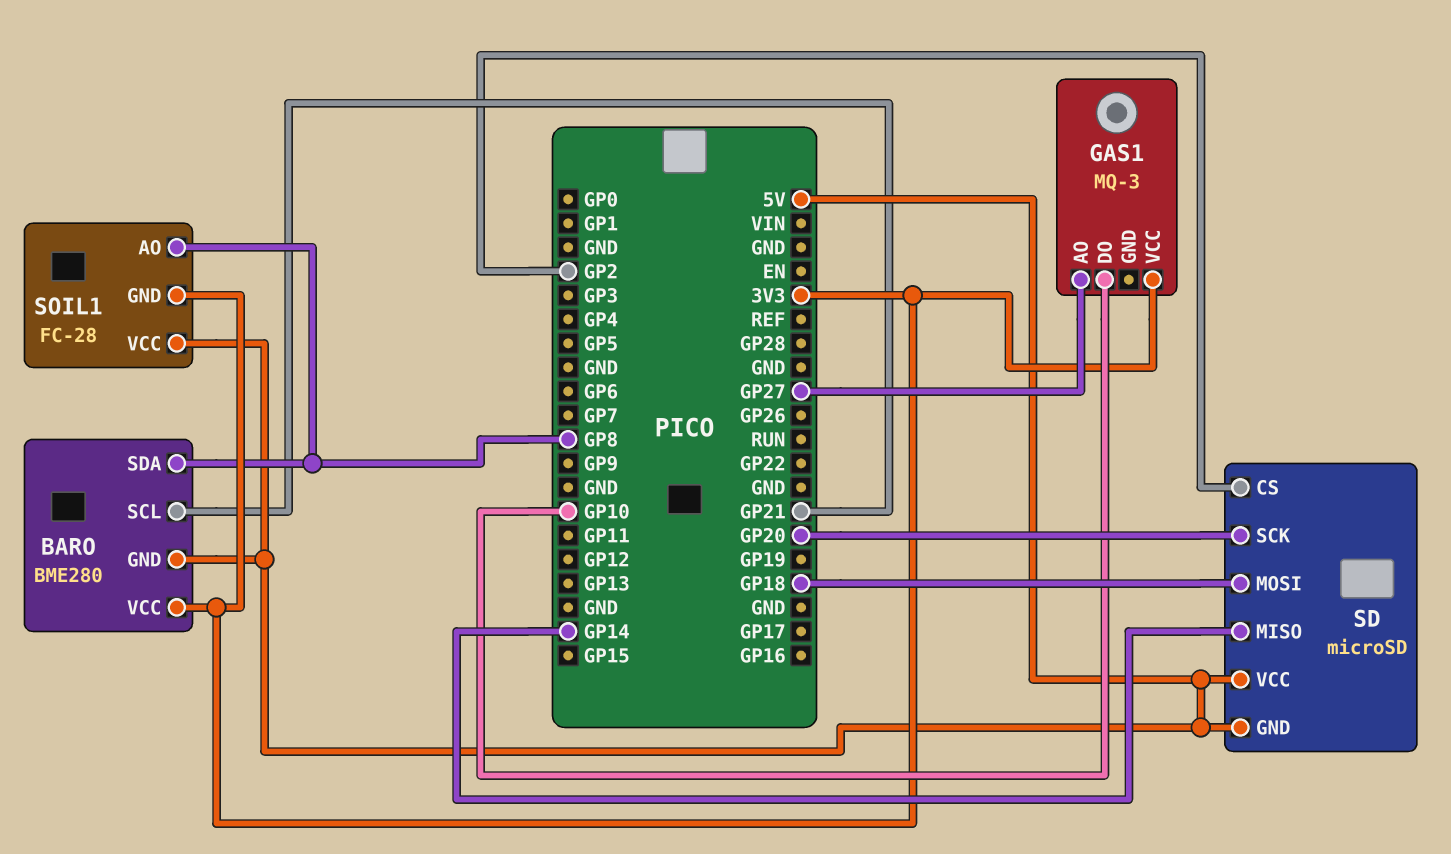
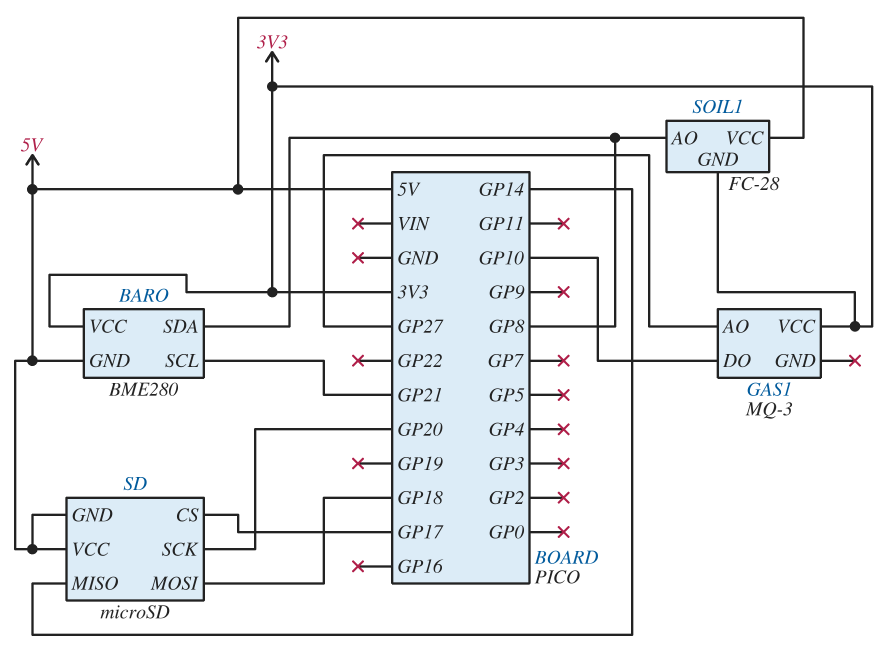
SD pin CS: GP2 -> GP17

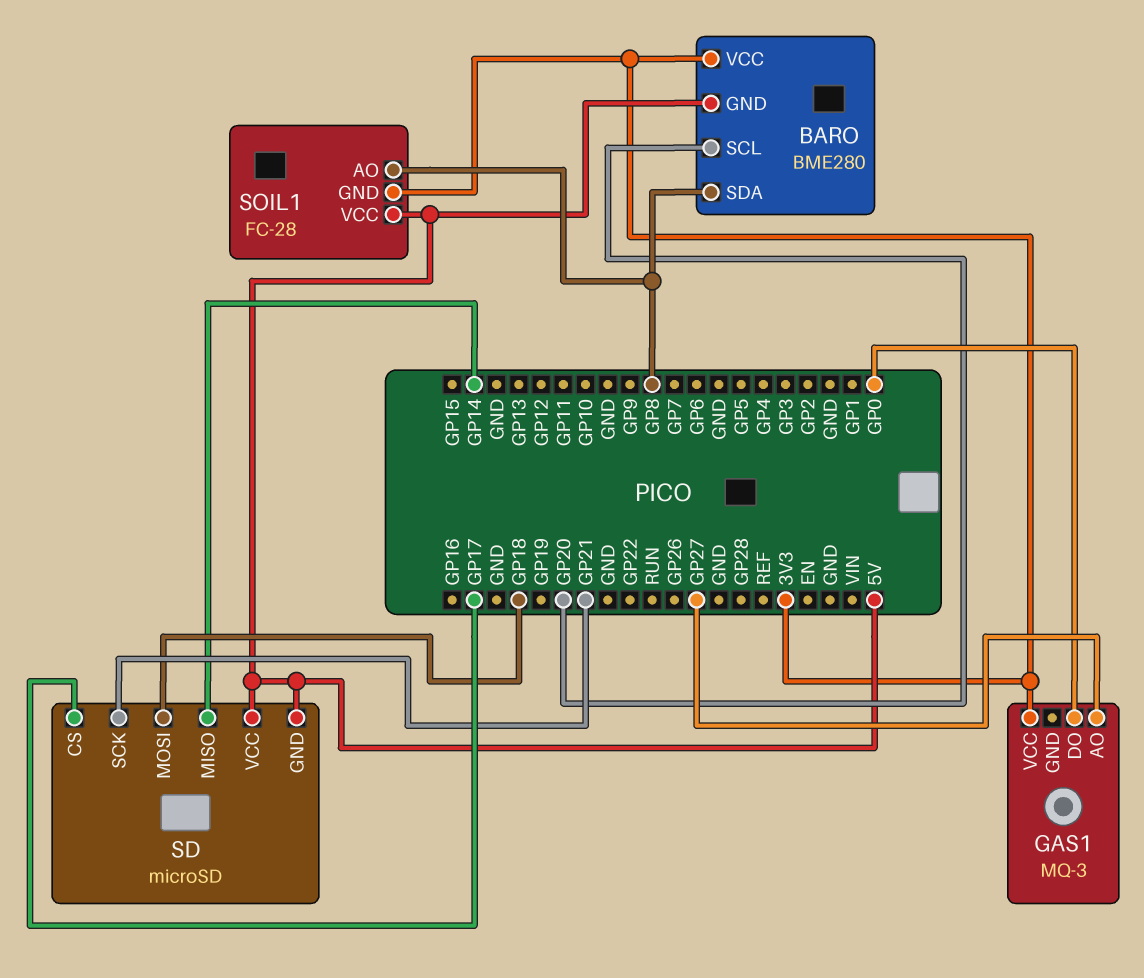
BARO pin SCL: GP21 -> GP20
GAS1 pin DO: GP10 -> GP0
SD pin SCK: GP20 -> GP21

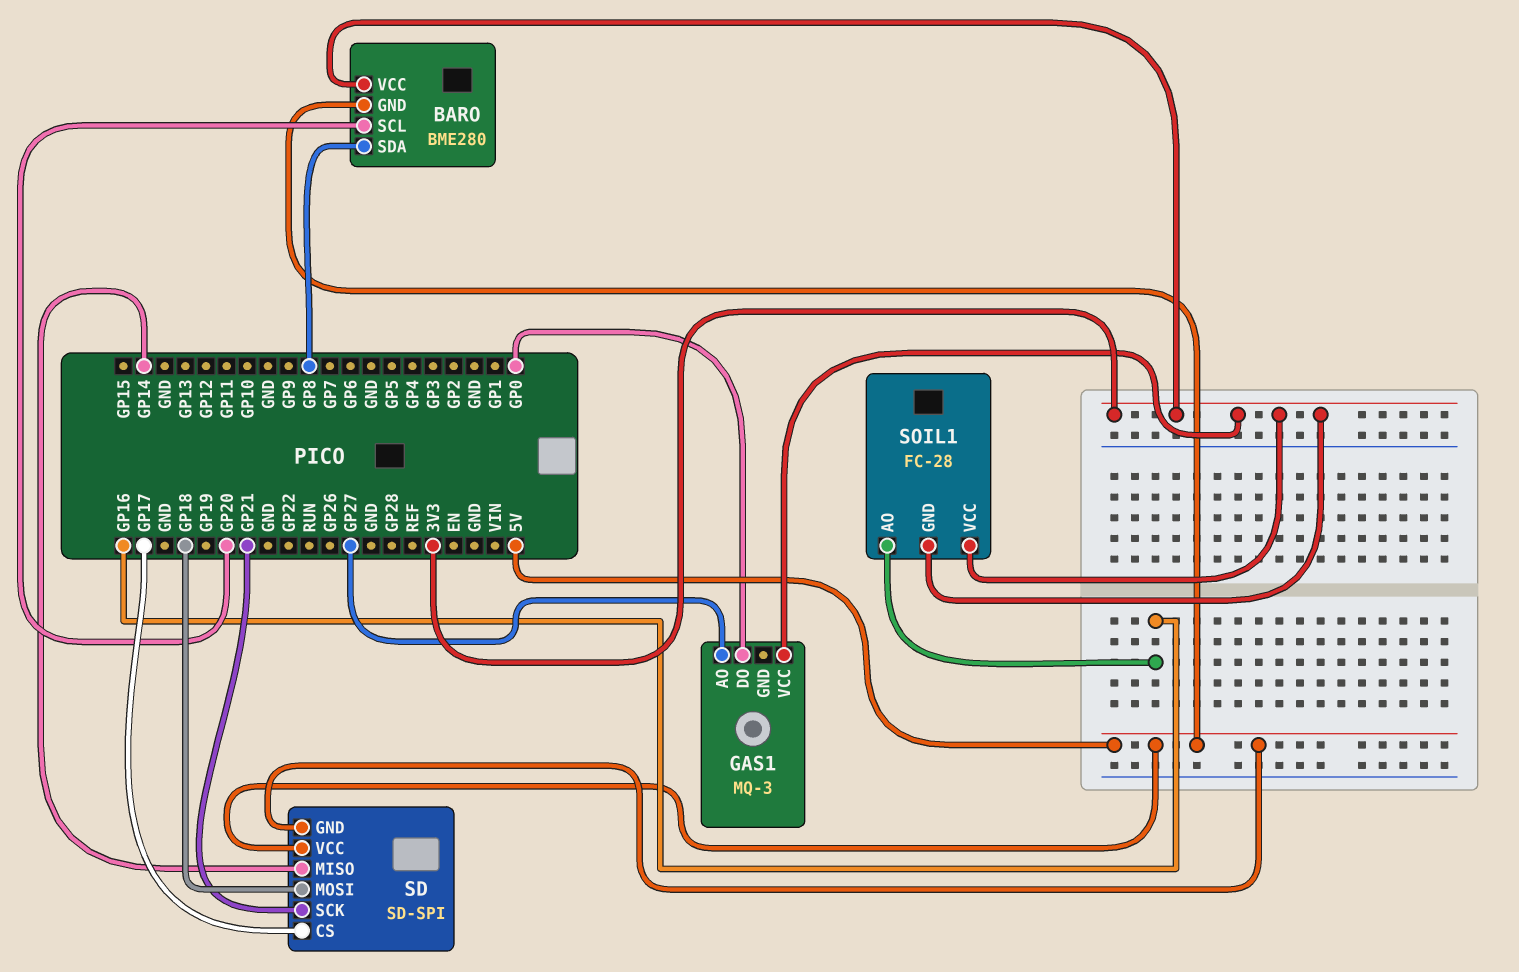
SD: microSD -> SD-SPI
SOIL1 pin AO: GP8 -> GP16
SOIL1 pin VCC: 5V -> 3V3

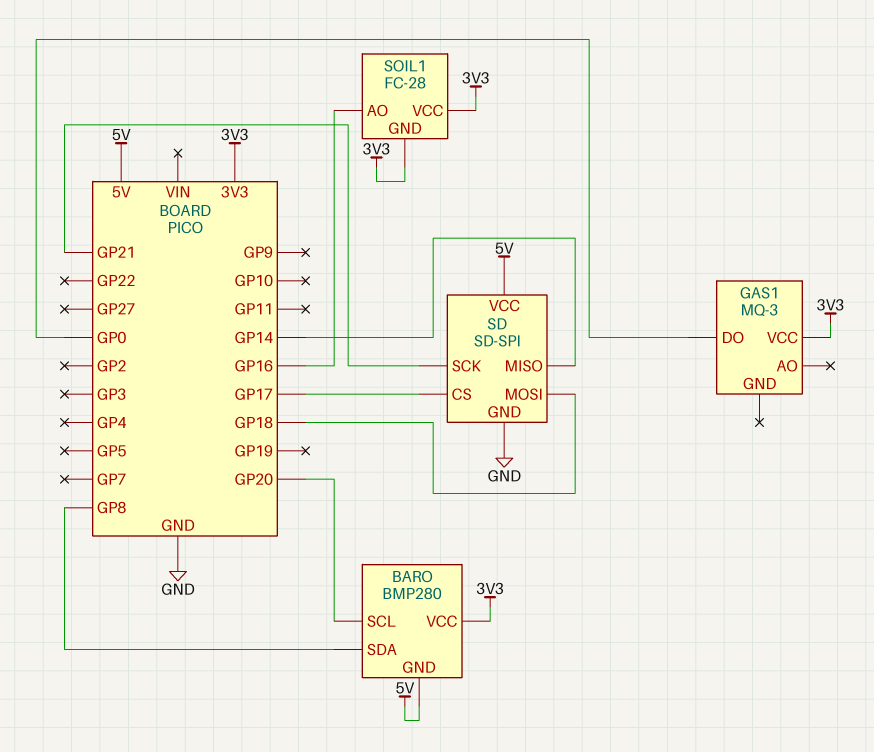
BARO: BME280 -> BMP280
GAS1 pin AO: GP27 -> none
SD pin GND: 5V -> GND

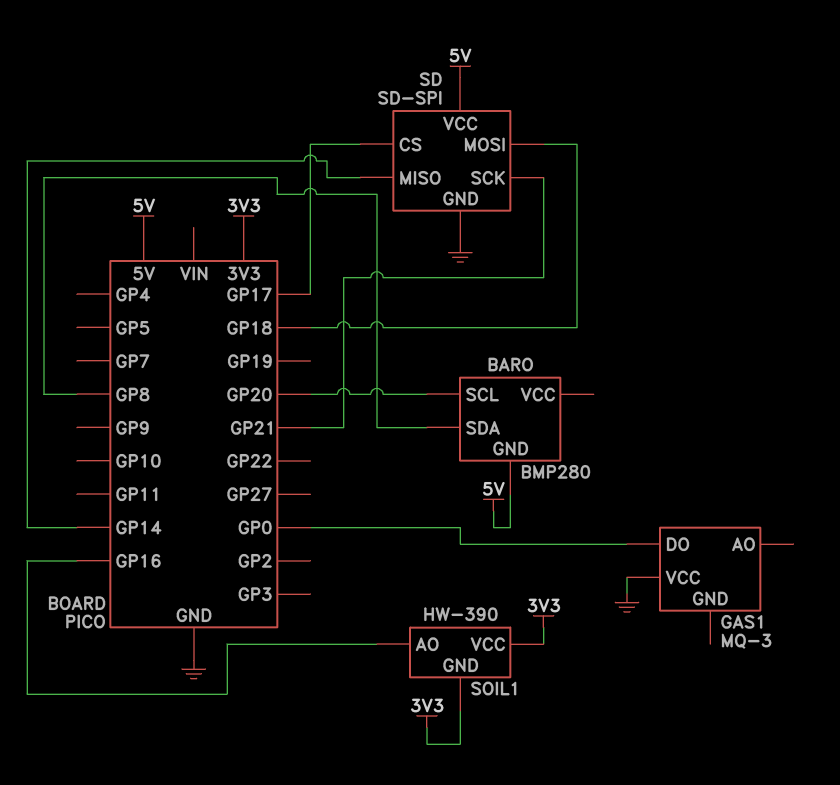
BARO pin VCC: 3V3 -> none
GAS1 pin VCC: 3V3 -> GND
SOIL1: FC-28 -> HW-390

